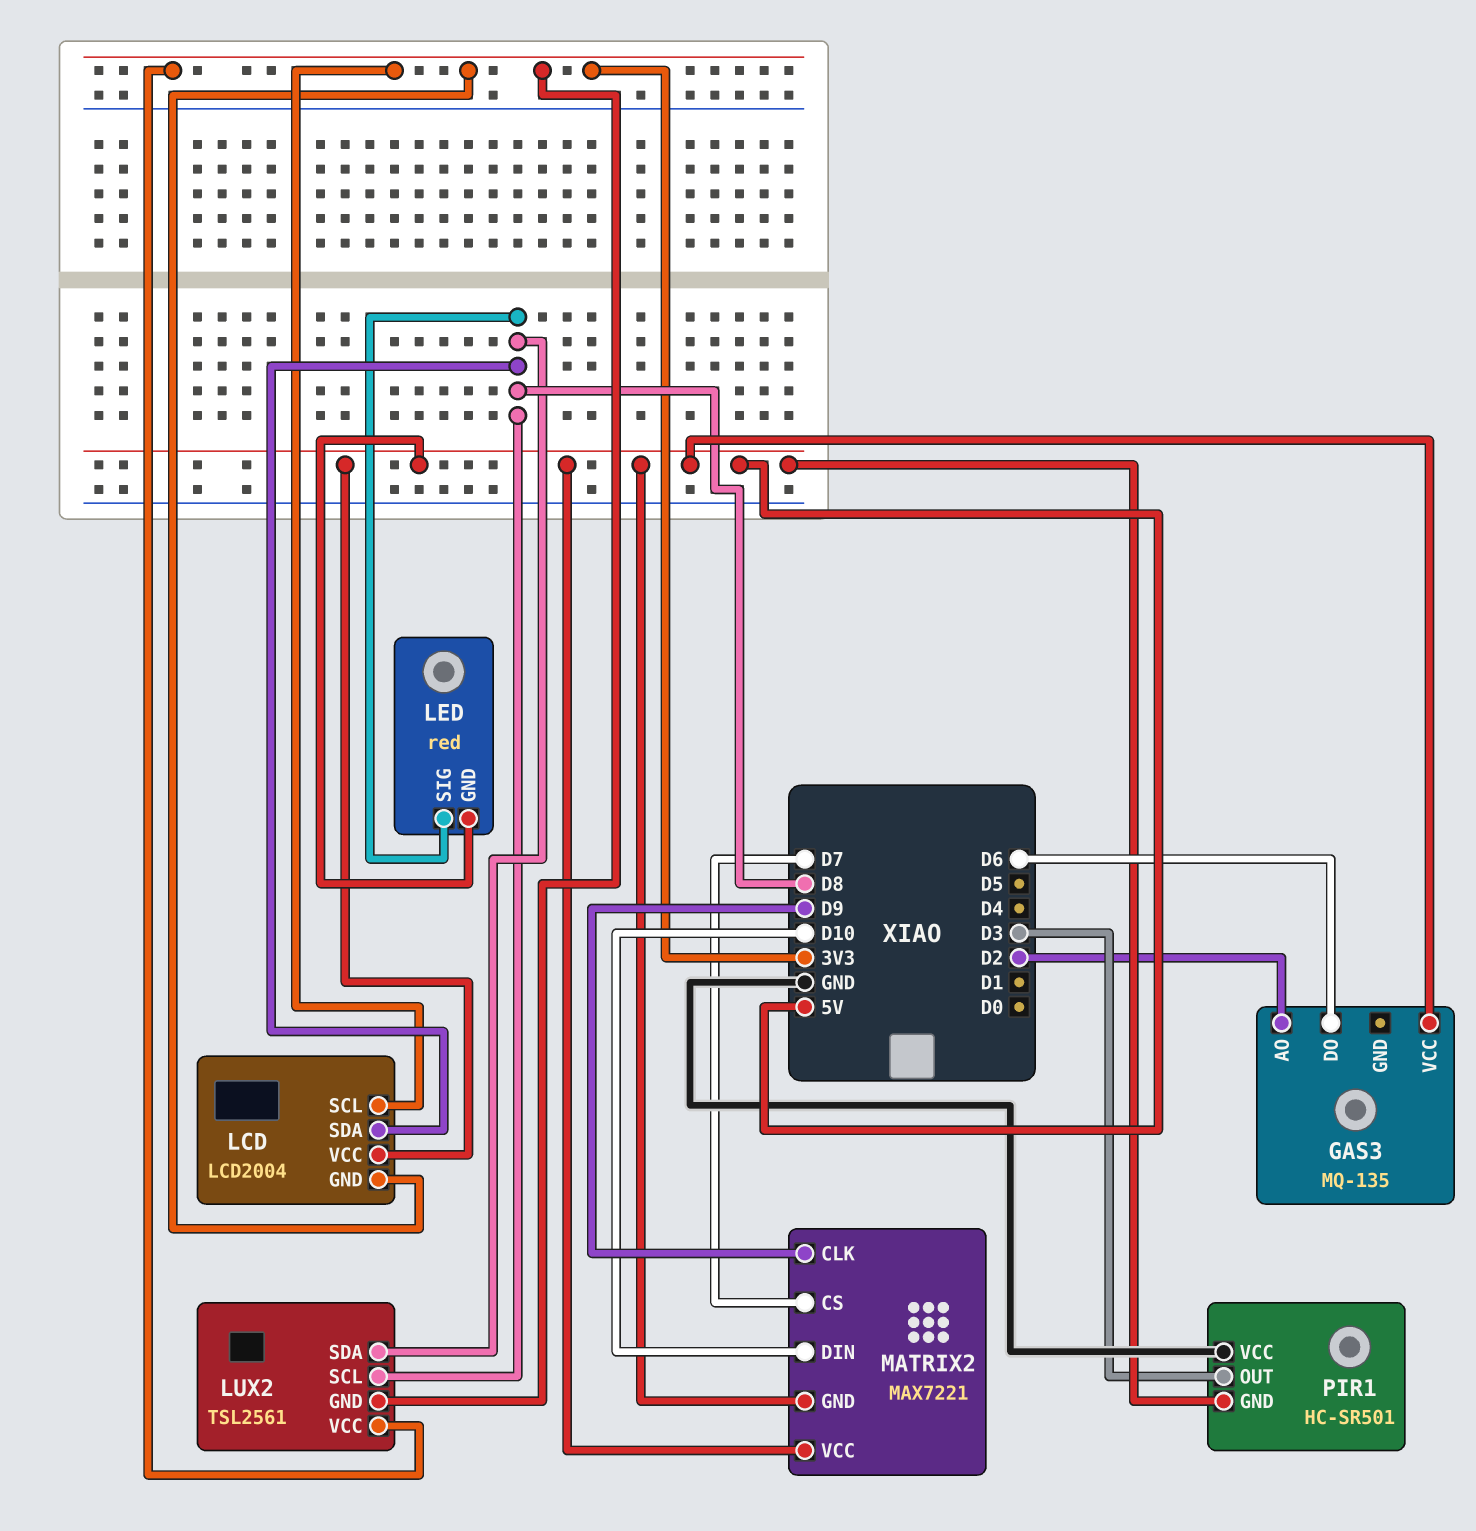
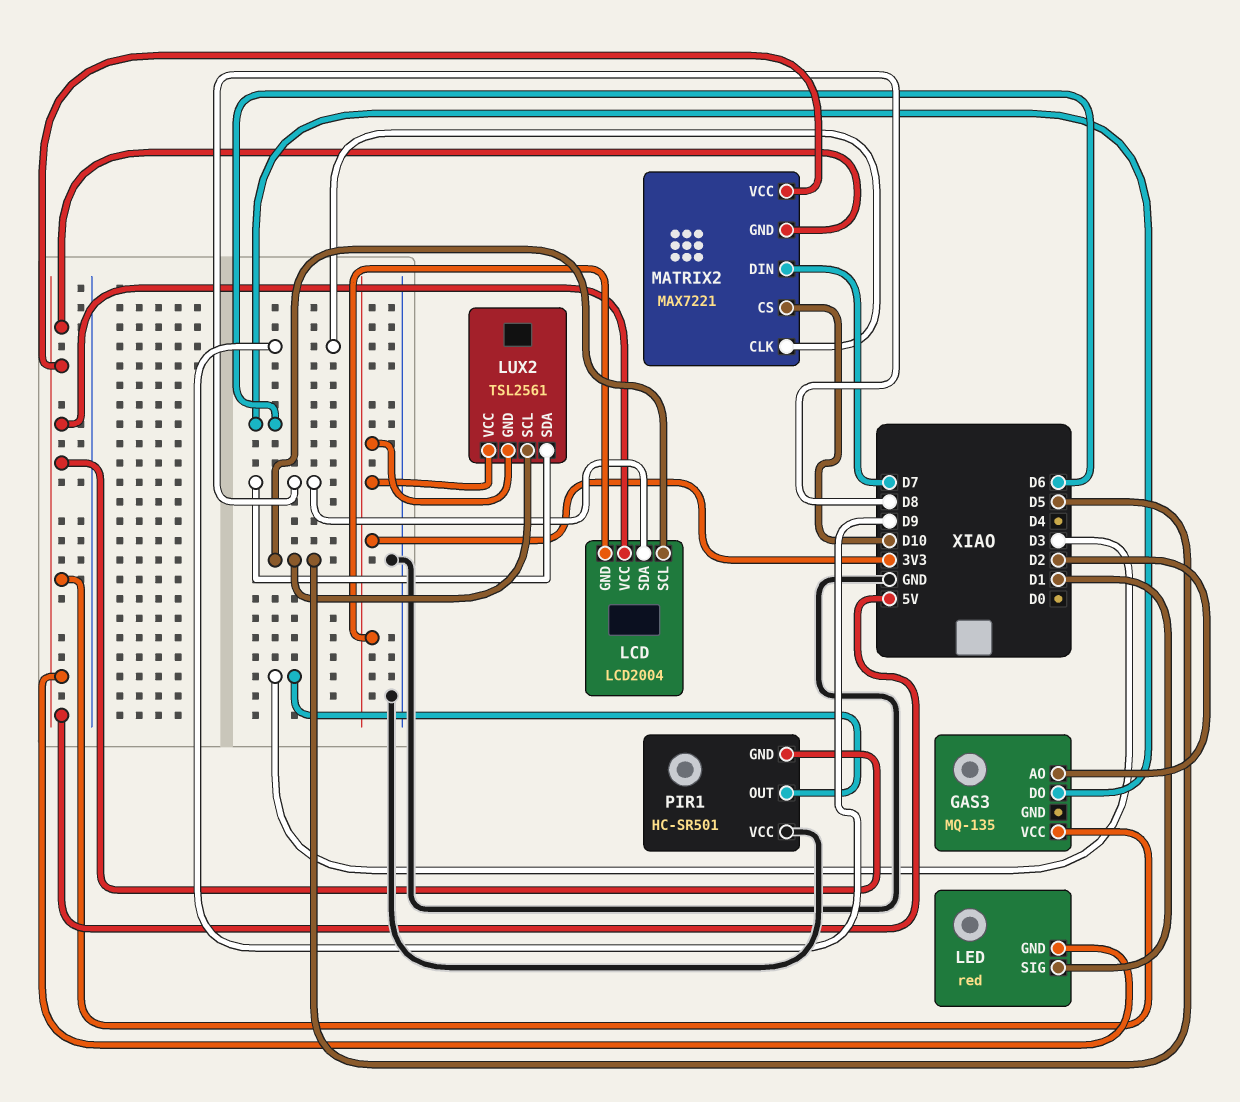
LCD pin SCL: 3V3 -> D5
LED pin SIG: D8 -> D1
LUX2 pin SCL: D8 -> D5
MATRIX2 pin CS: D7 -> D10
MATRIX2 pin DIN: D10 -> D7

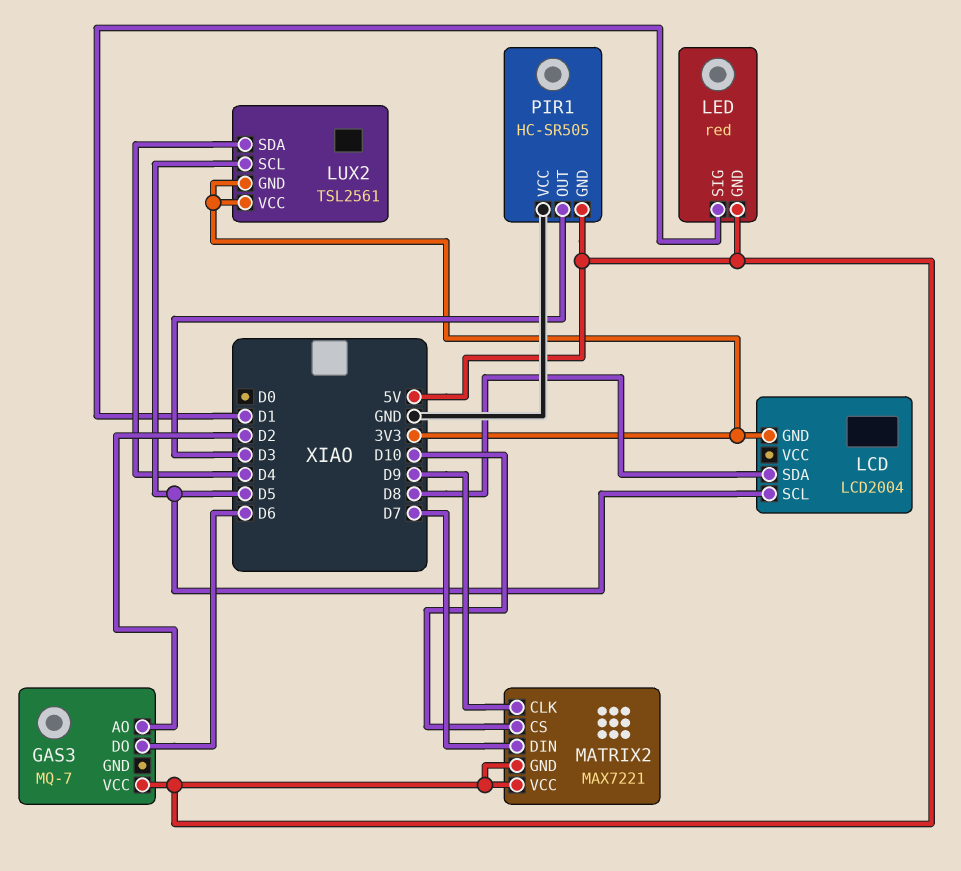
GAS3: MQ-135 -> MQ-7
LCD pin VCC: 5V -> none
LUX2 pin SDA: D8 -> D4
PIR1: HC-SR501 -> HC-SR505

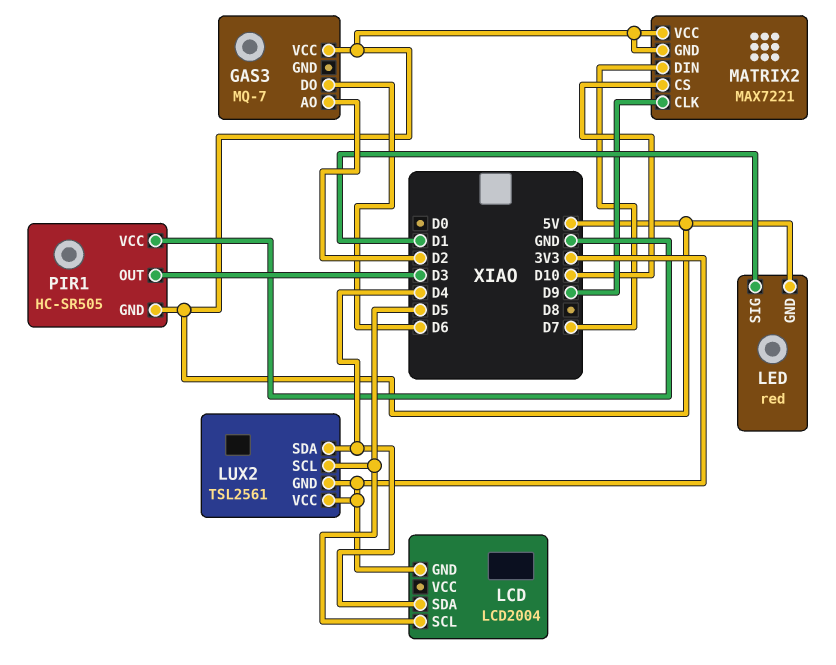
LCD pin SDA: D8 -> D4

